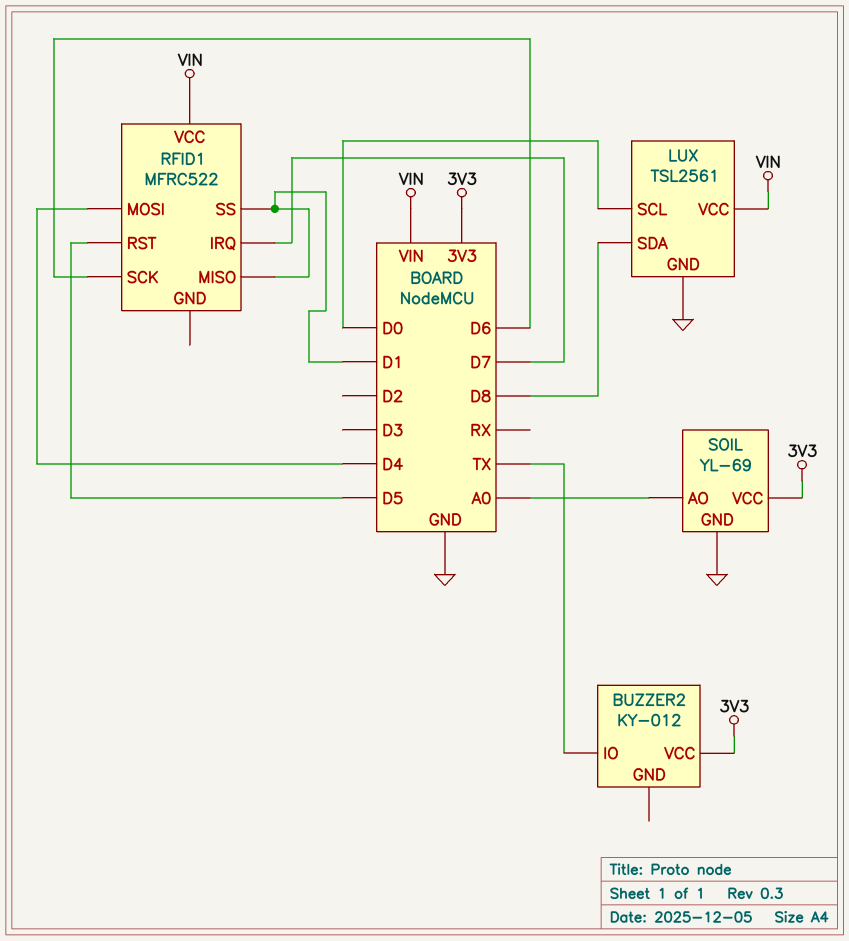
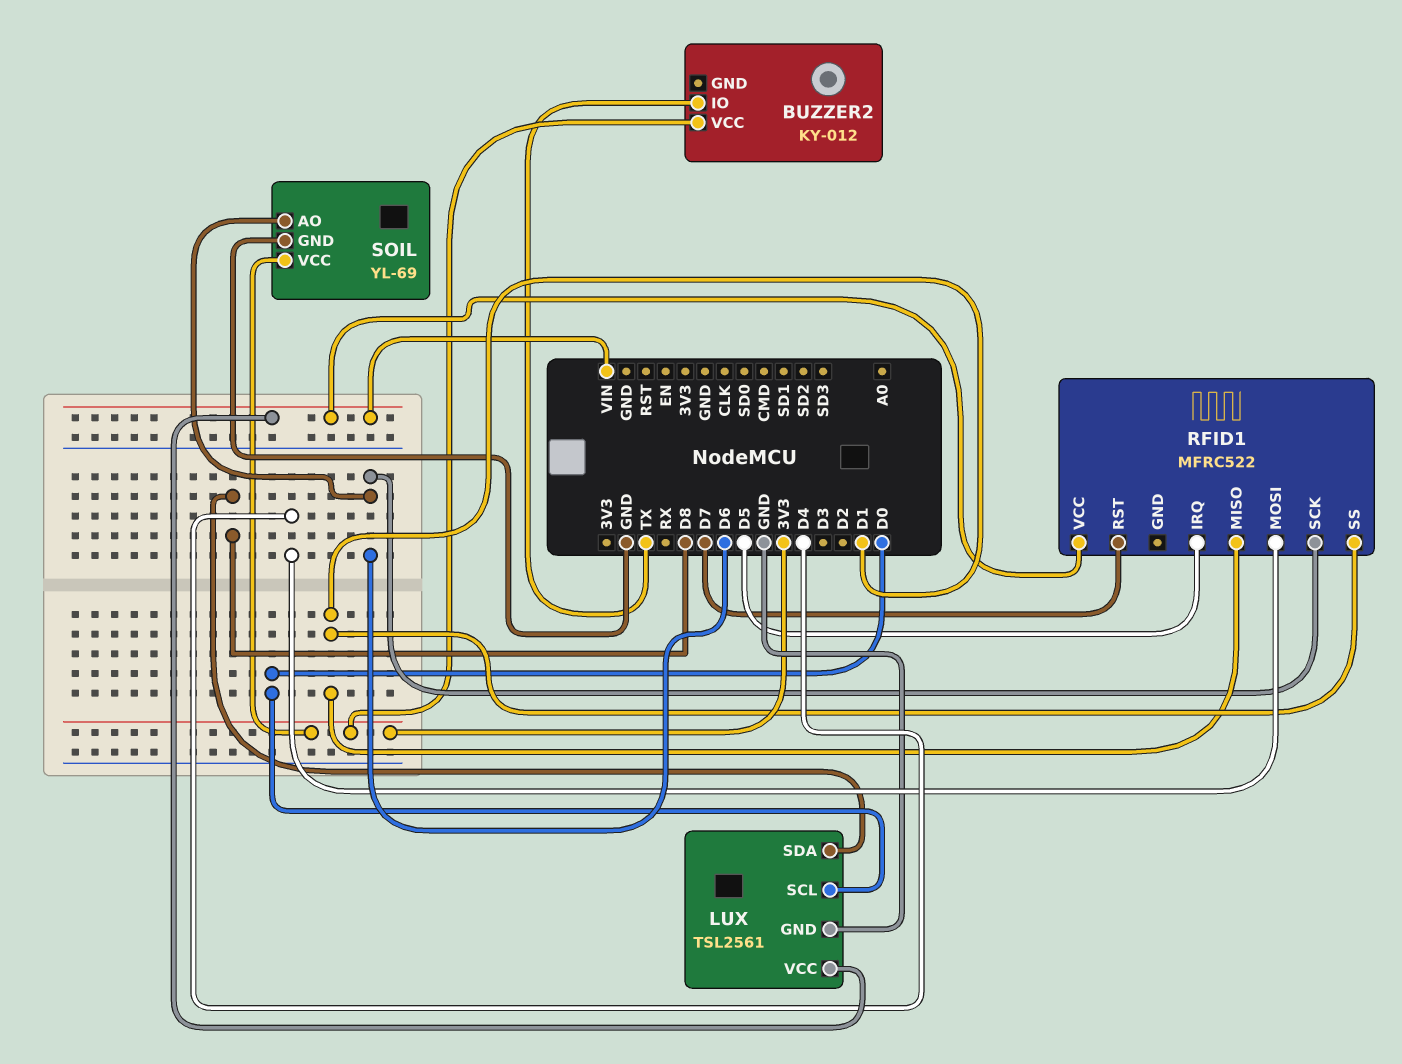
RFID1 pin IRQ: D7 -> D5
RFID1 pin RST: D5 -> D7
SOIL pin AO: A0 -> D6

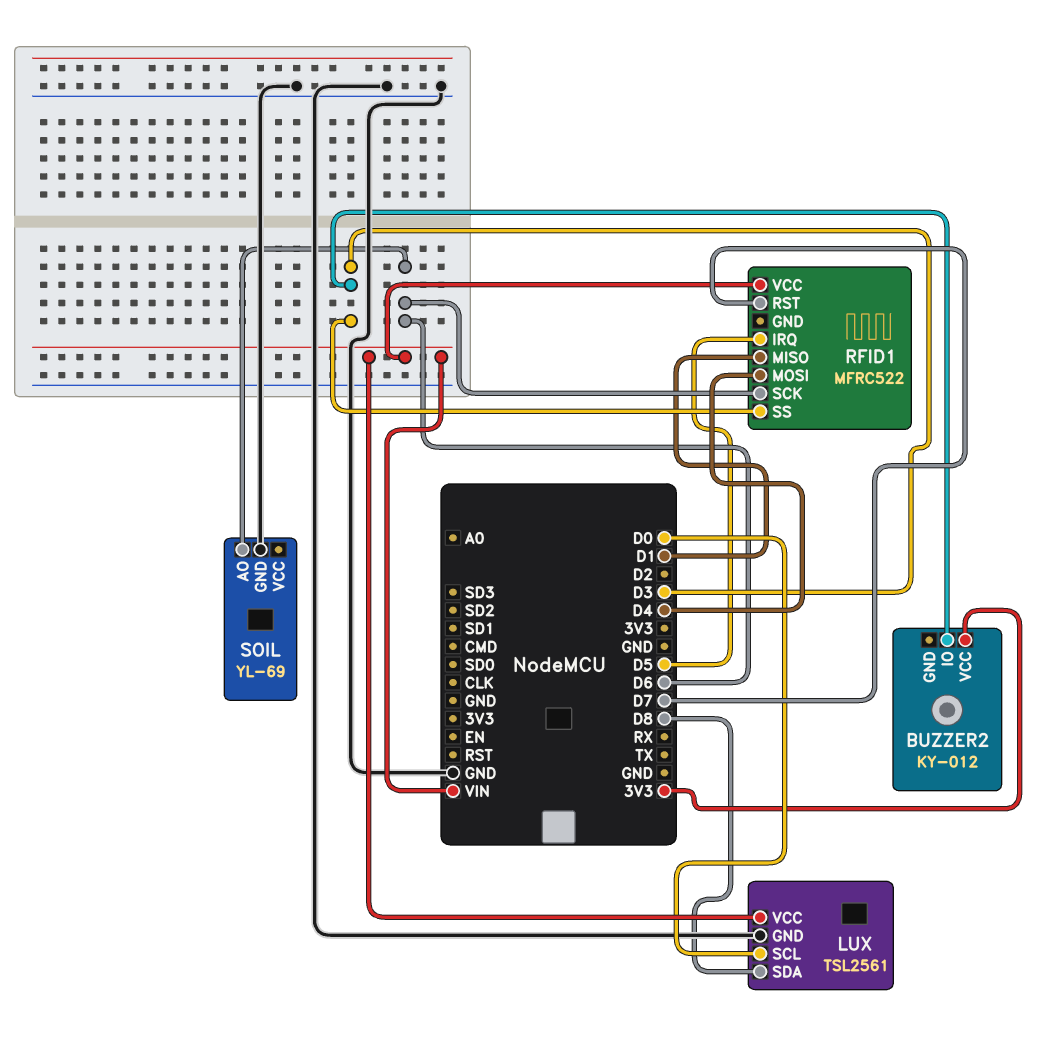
BUZZER2 pin IO: TX -> D3
RFID1 pin SS: D1 -> D3
SOIL pin VCC: 3V3 -> none

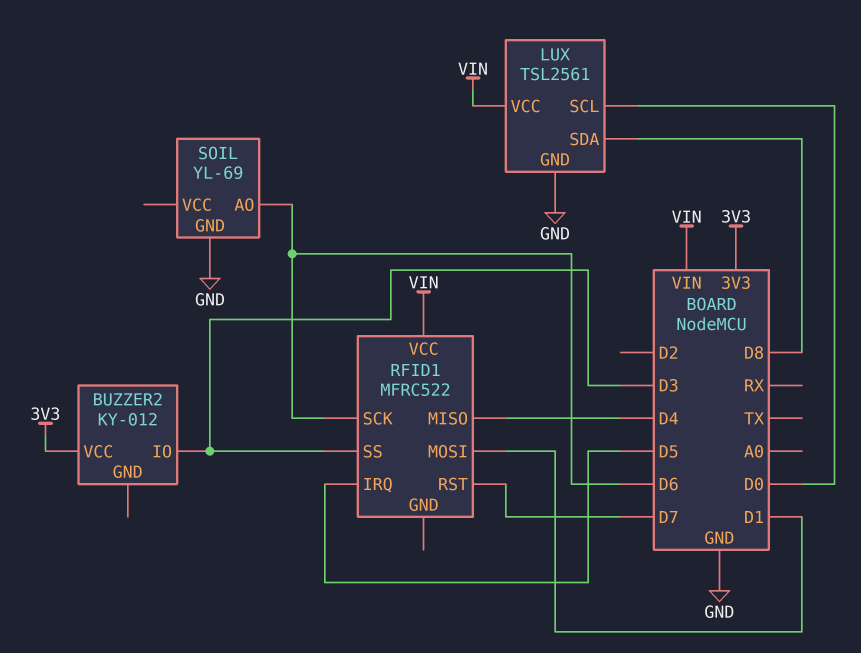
RFID1 pin MISO: D1 -> D4
RFID1 pin MOSI: D4 -> D1

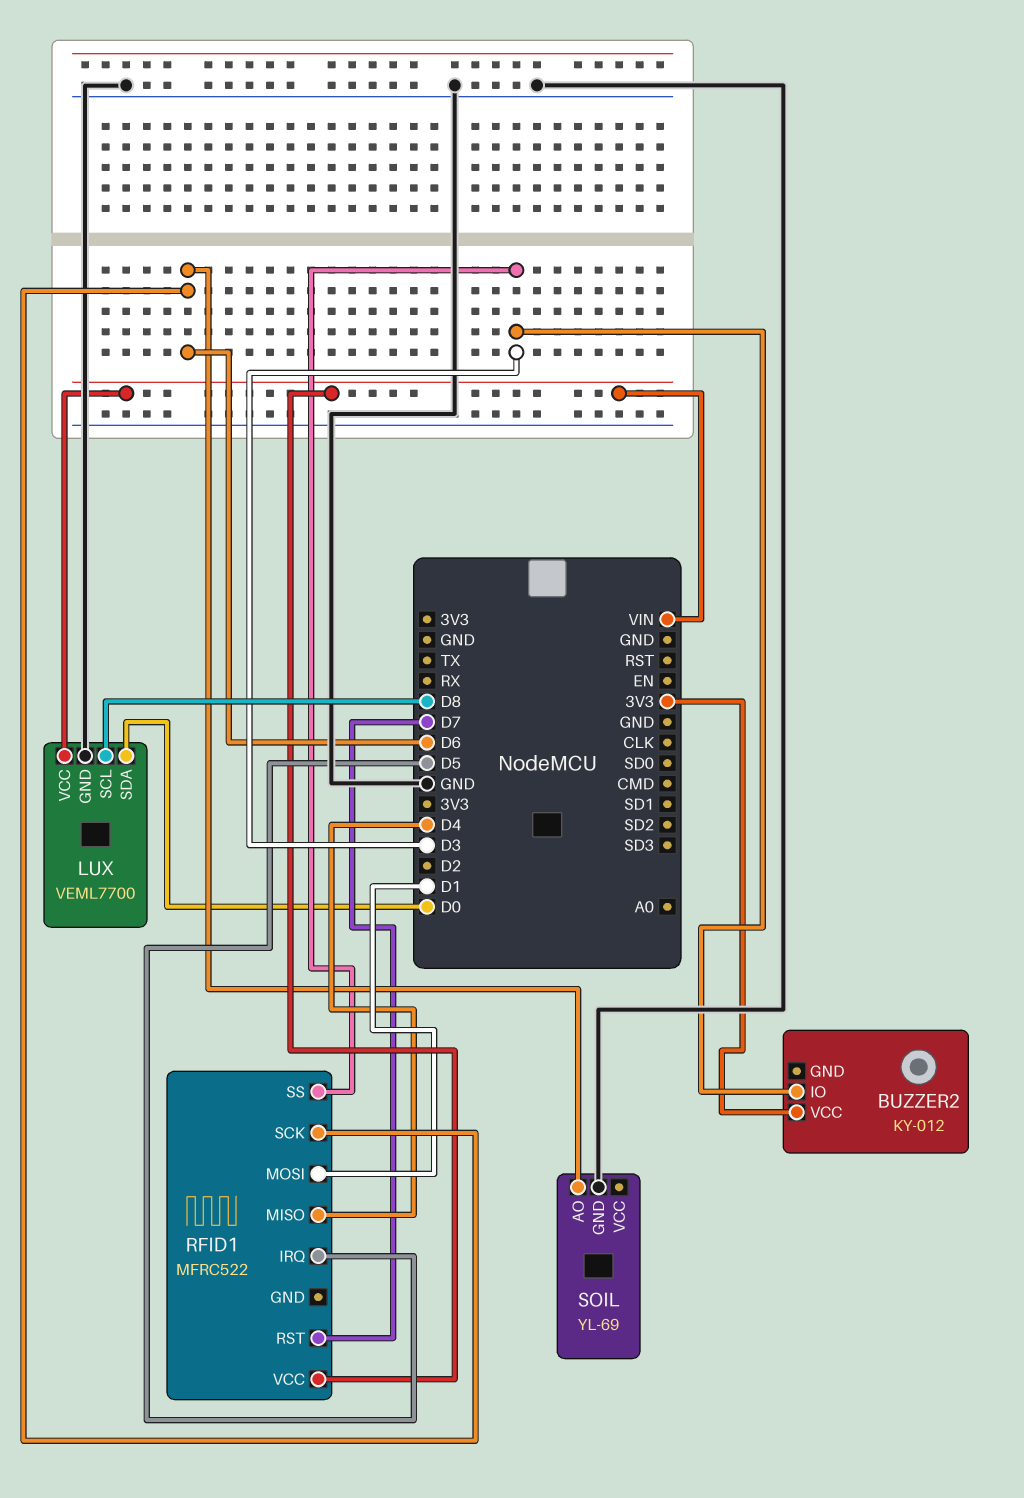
LUX: TSL2561 -> VEML7700
LUX pin SCL: D0 -> D8
LUX pin SDA: D8 -> D0

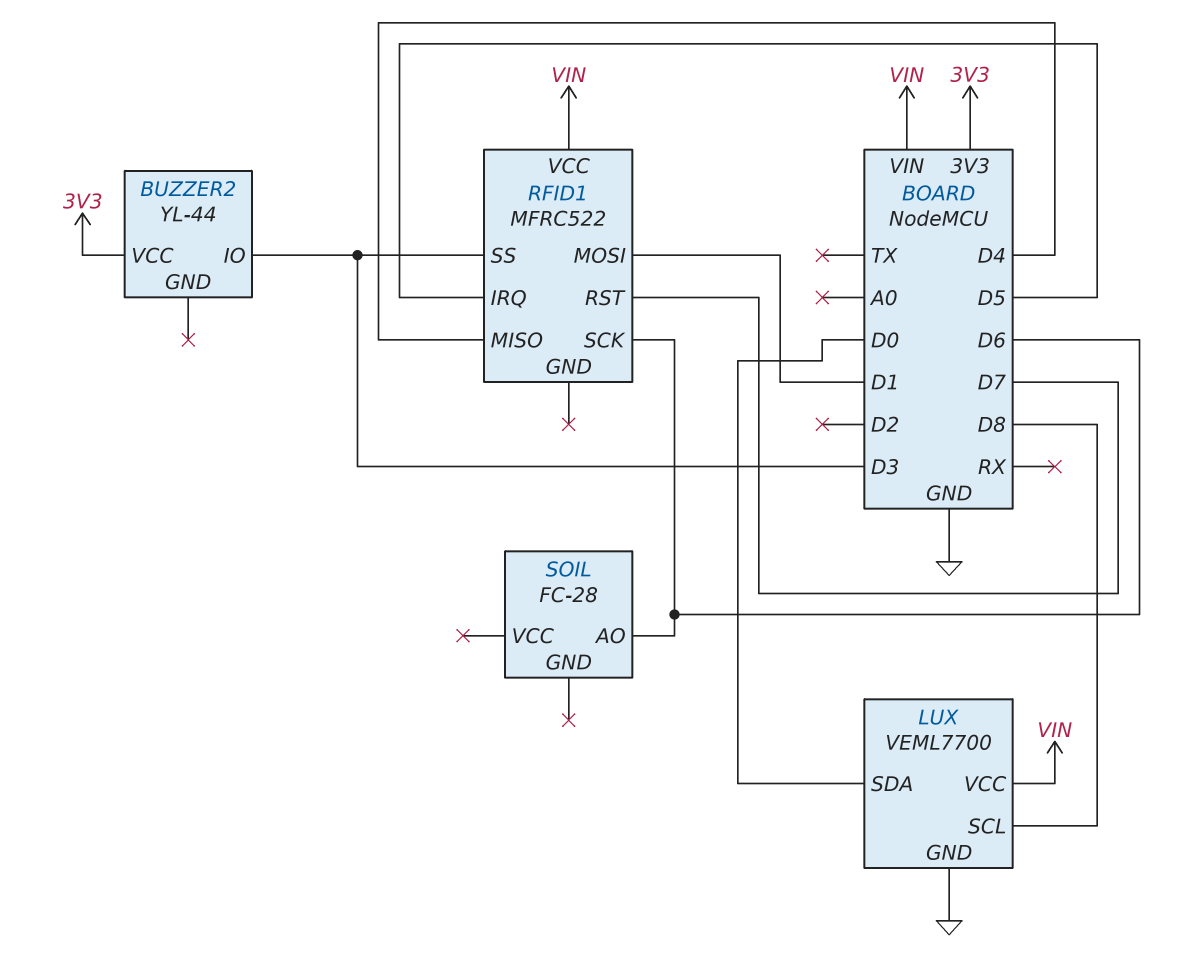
BUZZER2: KY-012 -> YL-44
SOIL: YL-69 -> FC-28
SOIL pin GND: GND -> none

